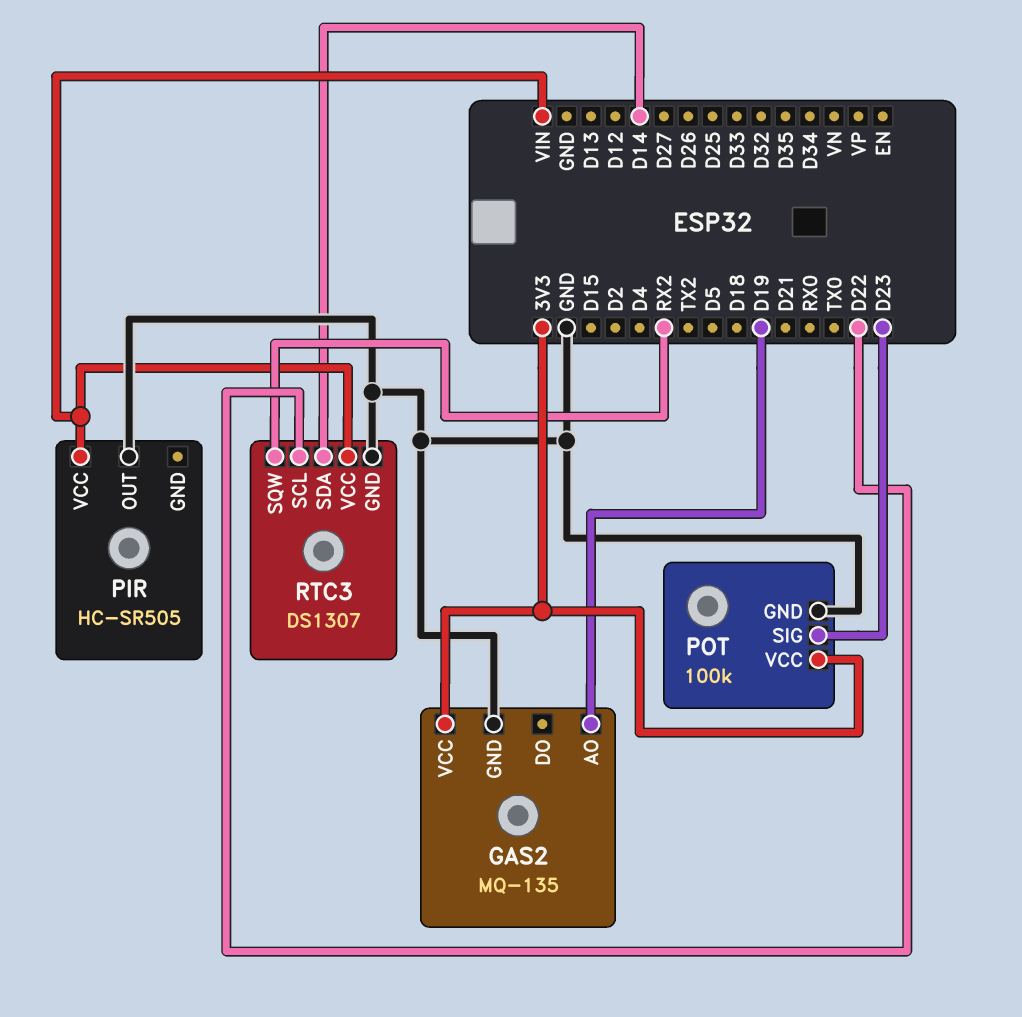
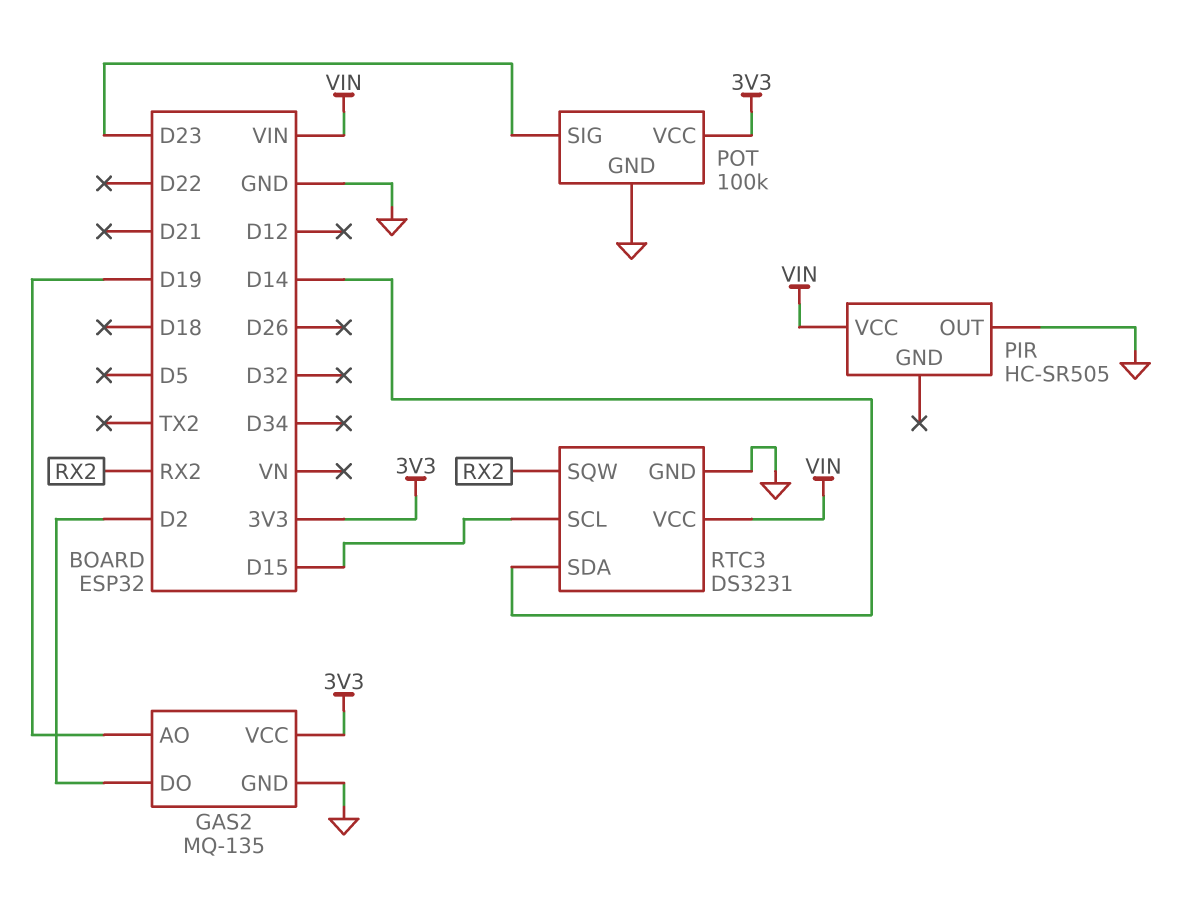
GAS2 pin DO: none -> D2
RTC3: DS1307 -> DS3231
RTC3 pin SCL: D22 -> D15

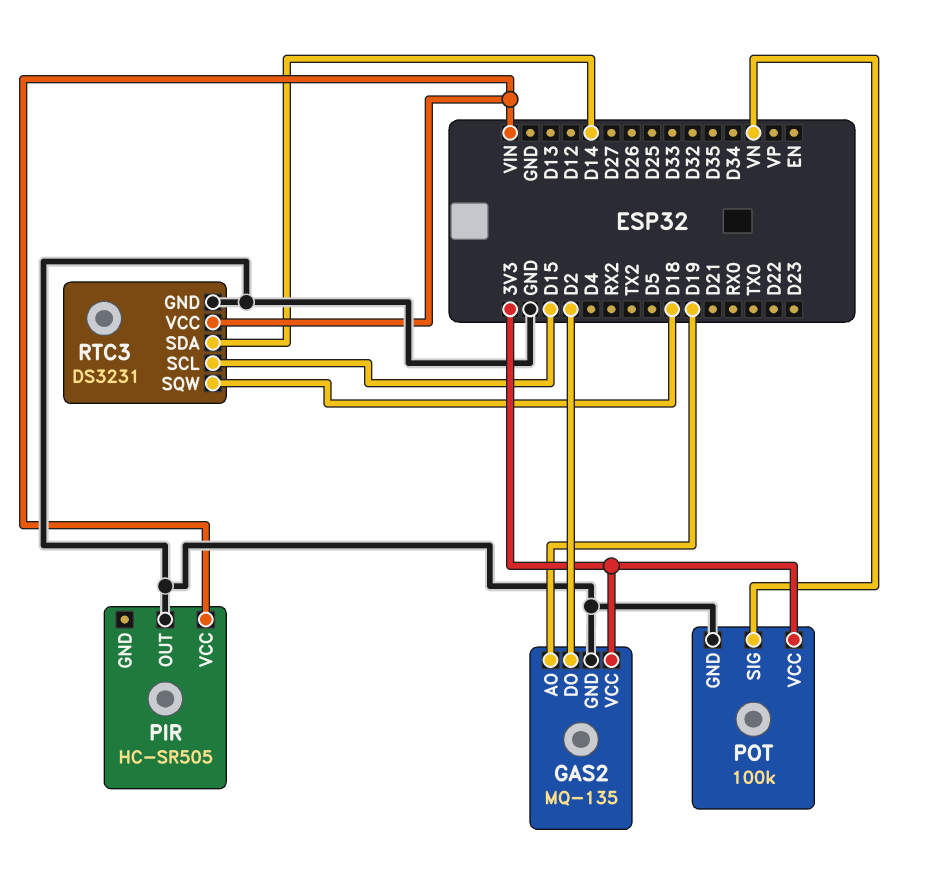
POT pin SIG: D23 -> VN
RTC3 pin SQW: RX2 -> D18

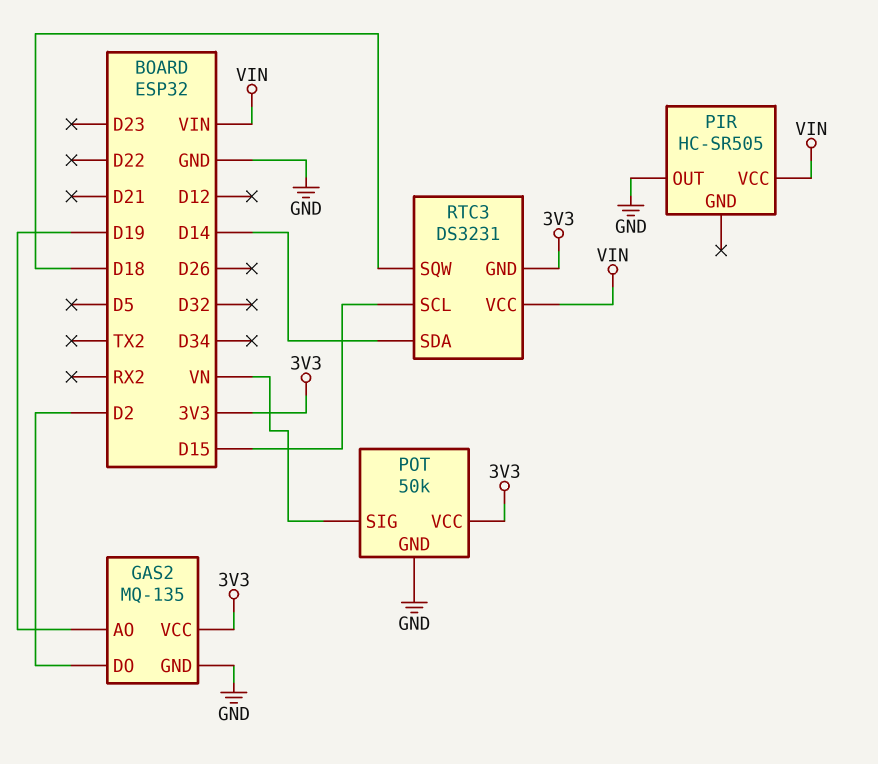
POT: 100k -> 50k
RTC3 pin GND: GND -> 3V3

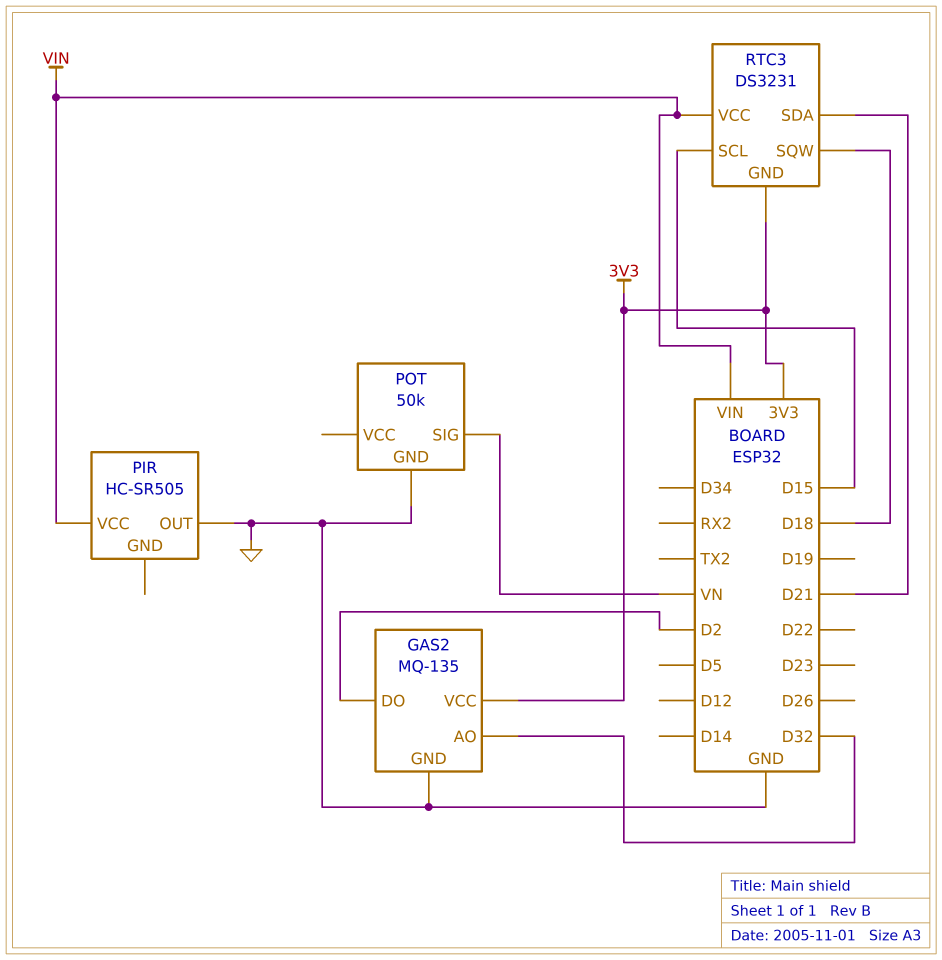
GAS2 pin AO: D19 -> D32
POT pin VCC: 3V3 -> none
RTC3 pin SDA: D14 -> D21

